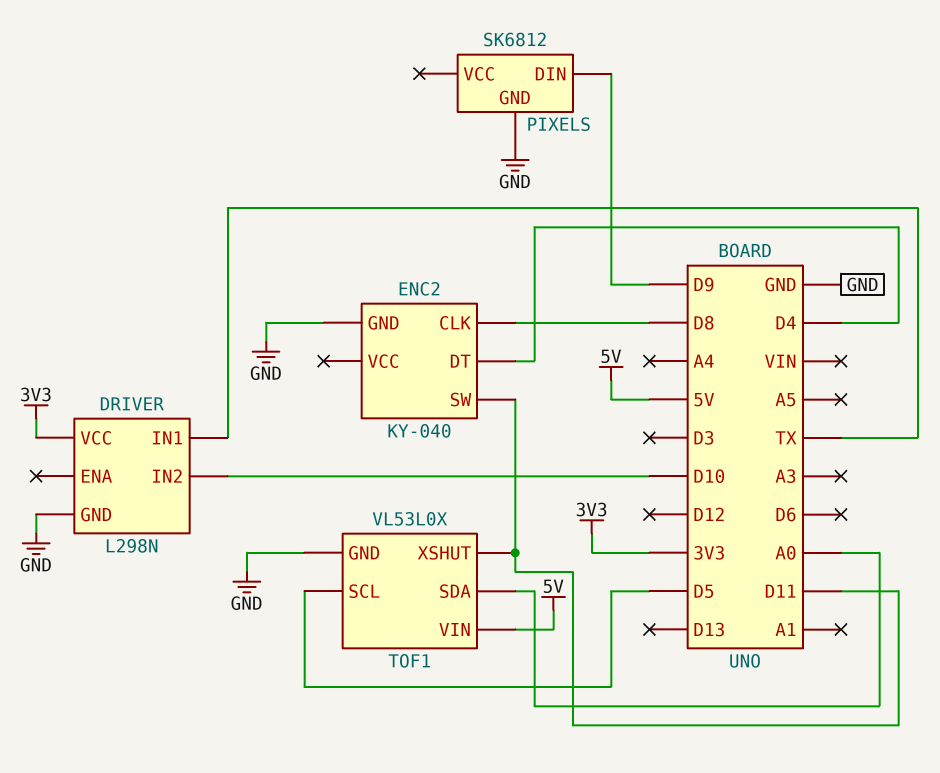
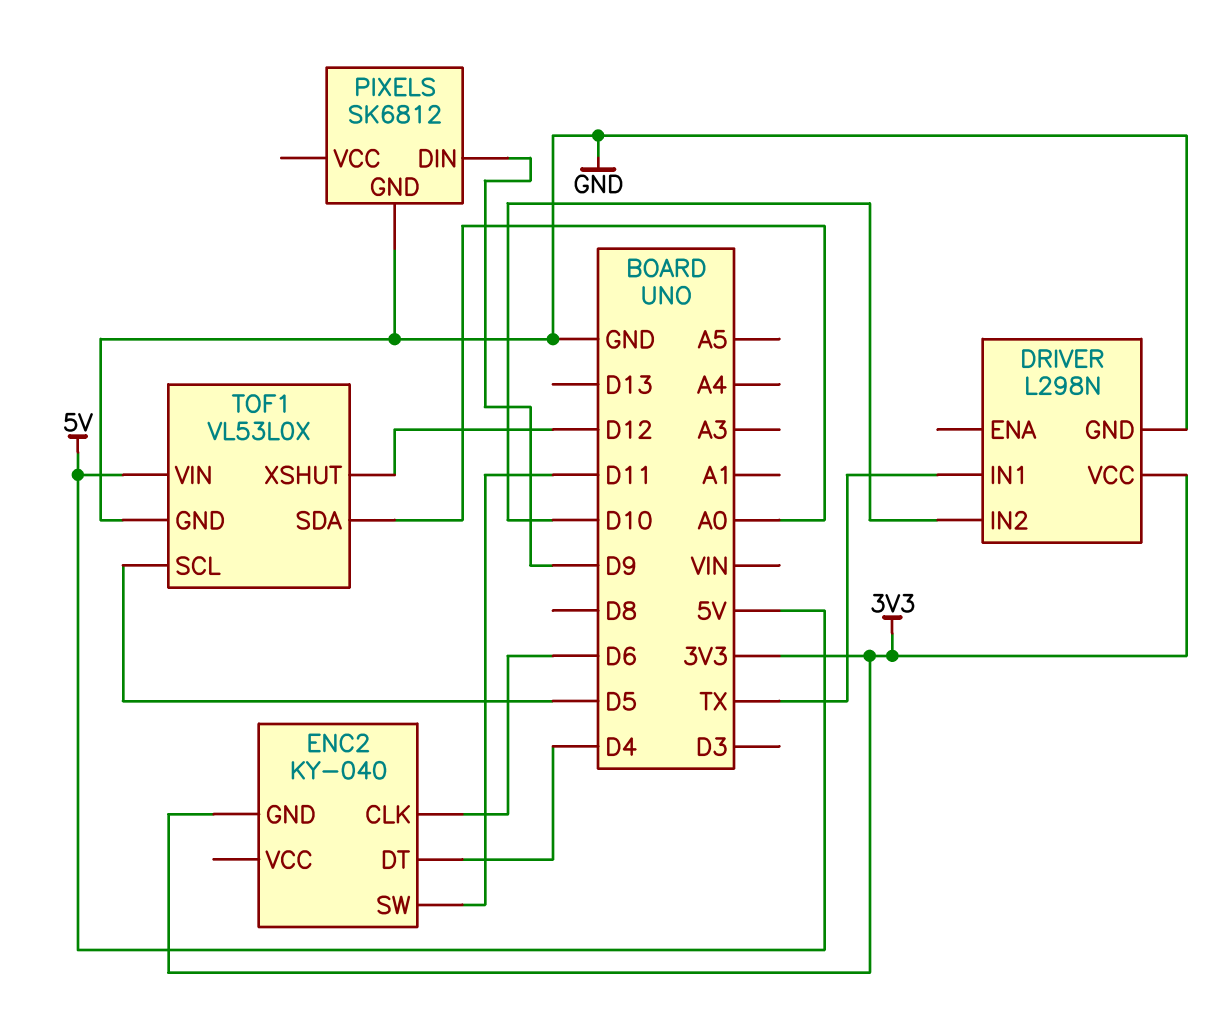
ENC2 pin CLK: D8 -> D6
ENC2 pin GND: GND -> 3V3
TOF1 pin XSHUT: D11 -> D12

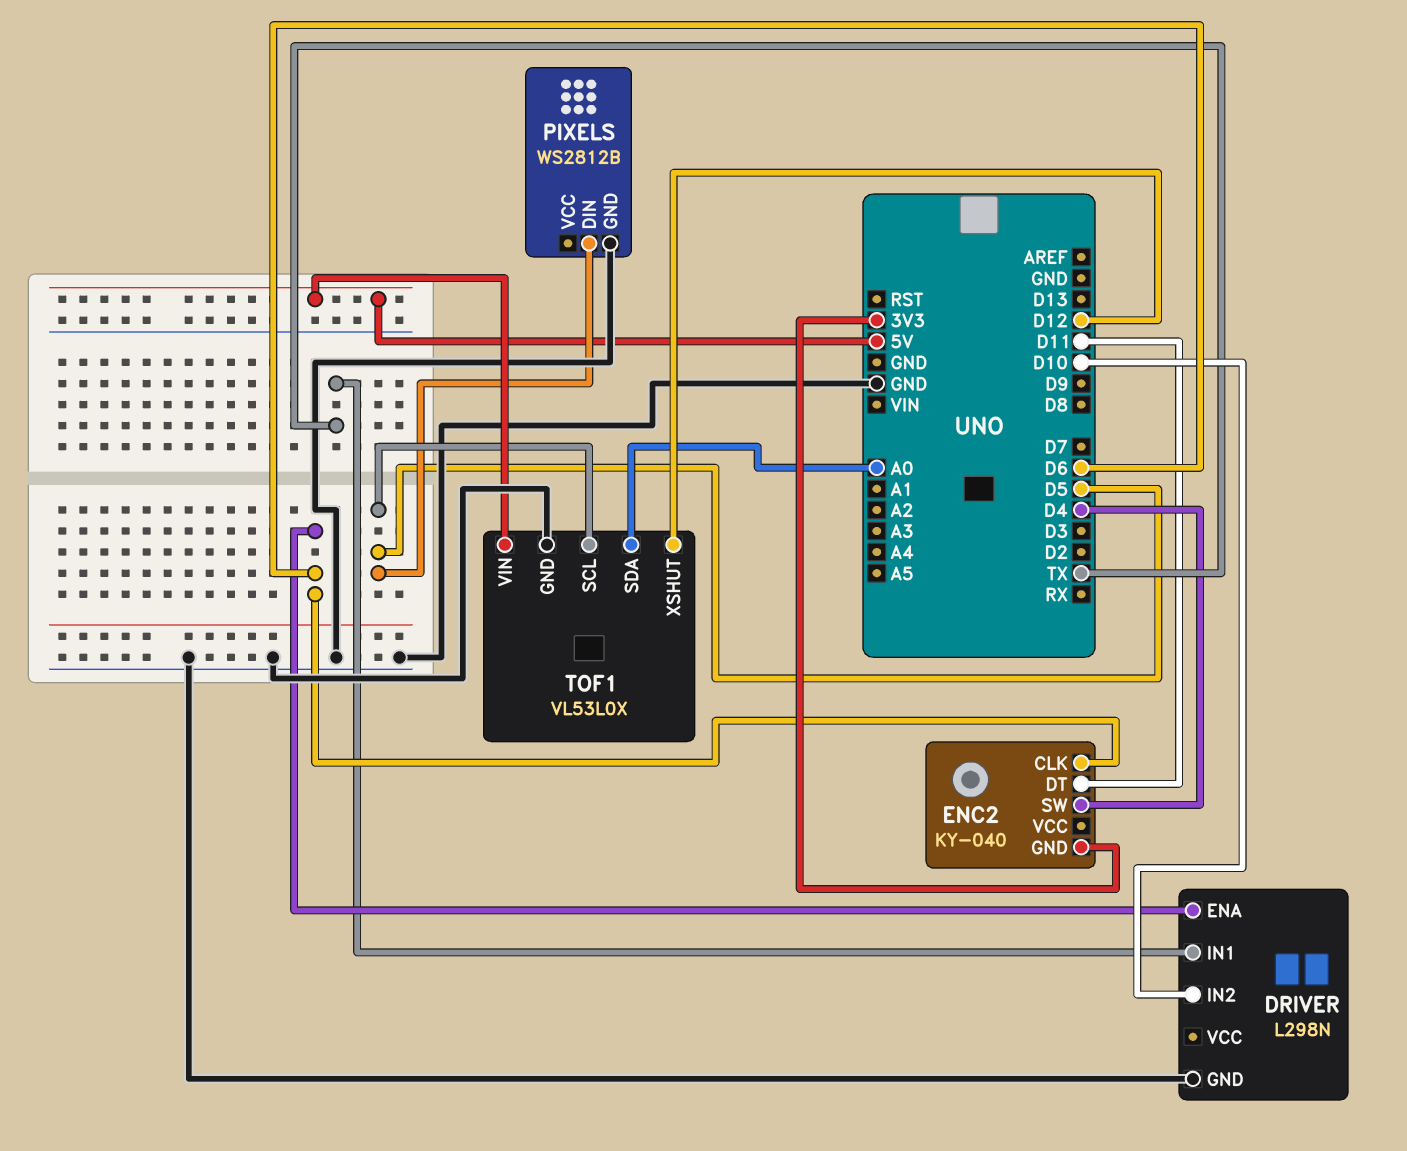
DRIVER pin ENA: none -> D6
DRIVER pin VCC: 3V3 -> none
ENC2 pin DT: D4 -> D11
ENC2 pin SW: D11 -> D4
PIXELS: SK6812 -> WS2812B
PIXELS pin DIN: D9 -> D5

